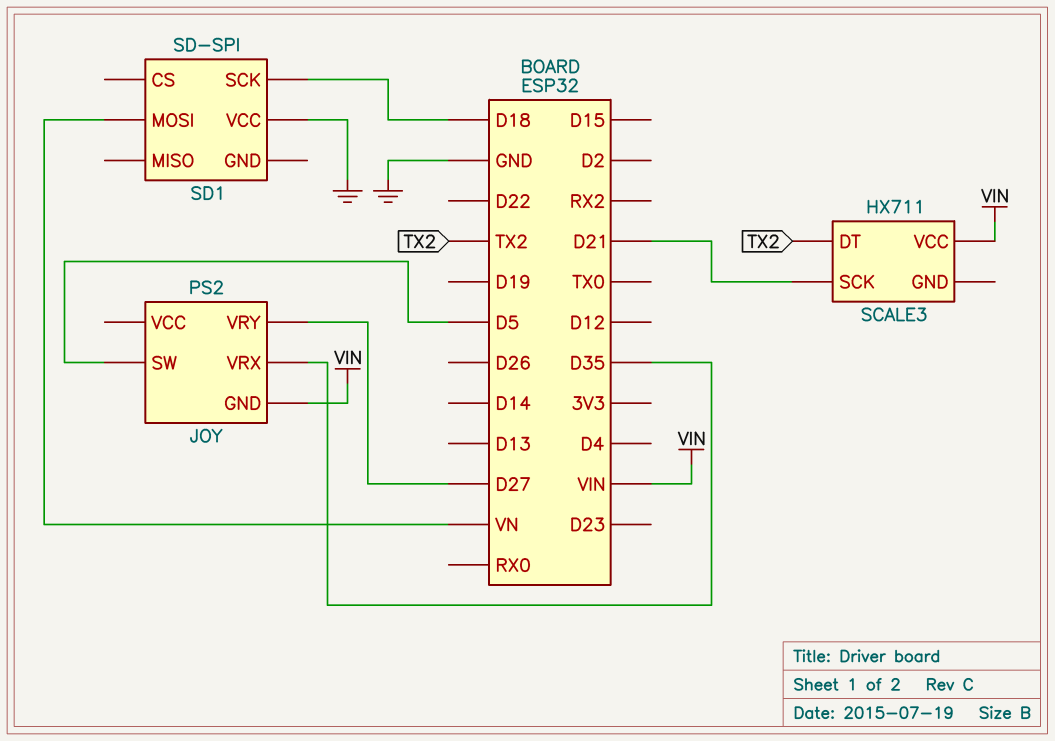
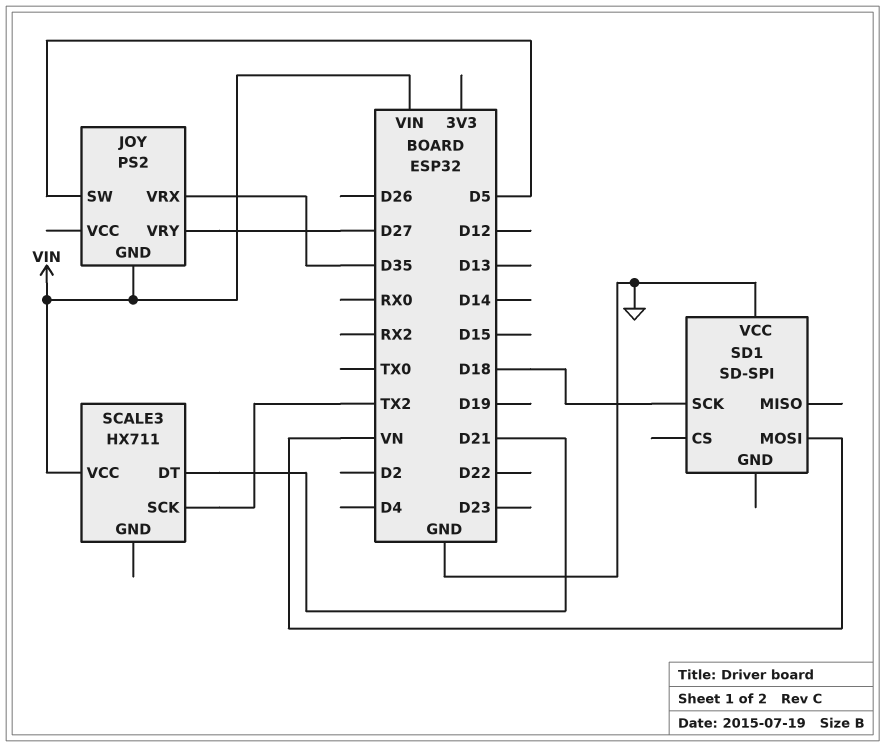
SCALE3 pin DT: TX2 -> D21
SCALE3 pin SCK: D21 -> TX2

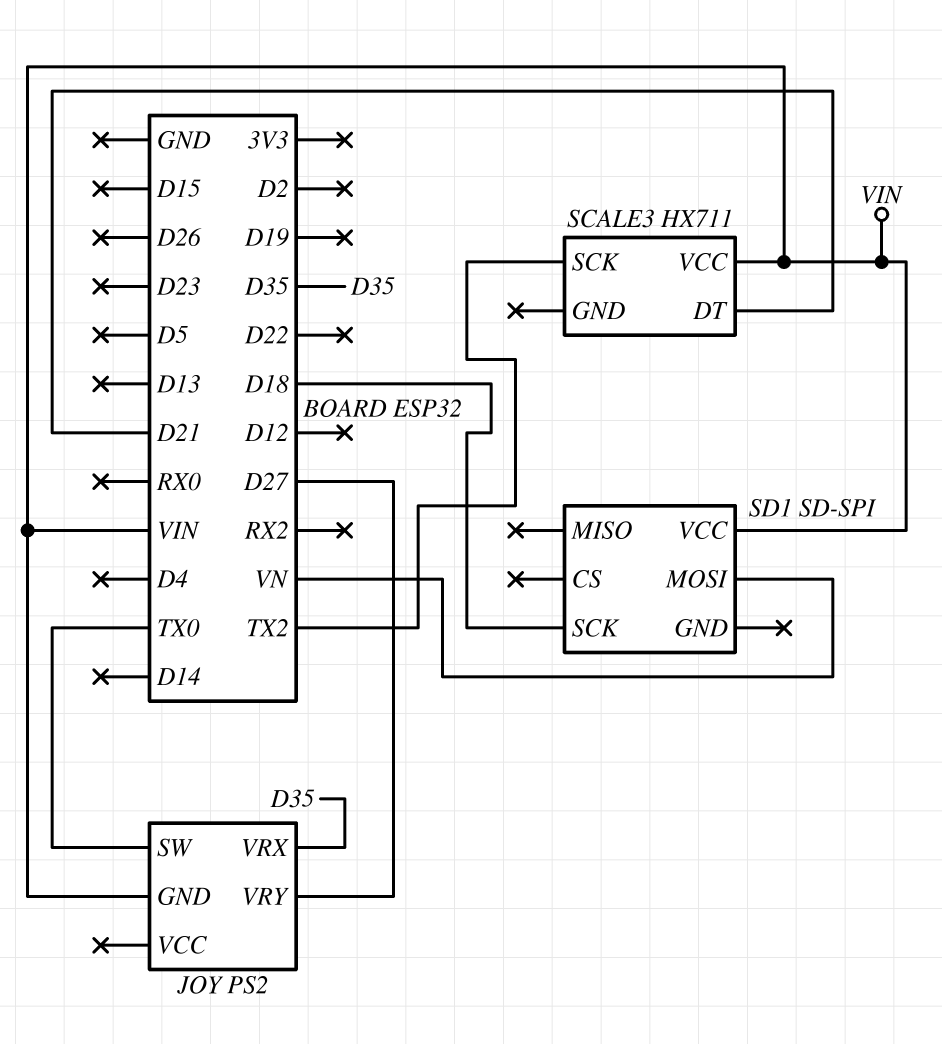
JOY pin SW: D5 -> TX0
SD1 pin VCC: GND -> VIN

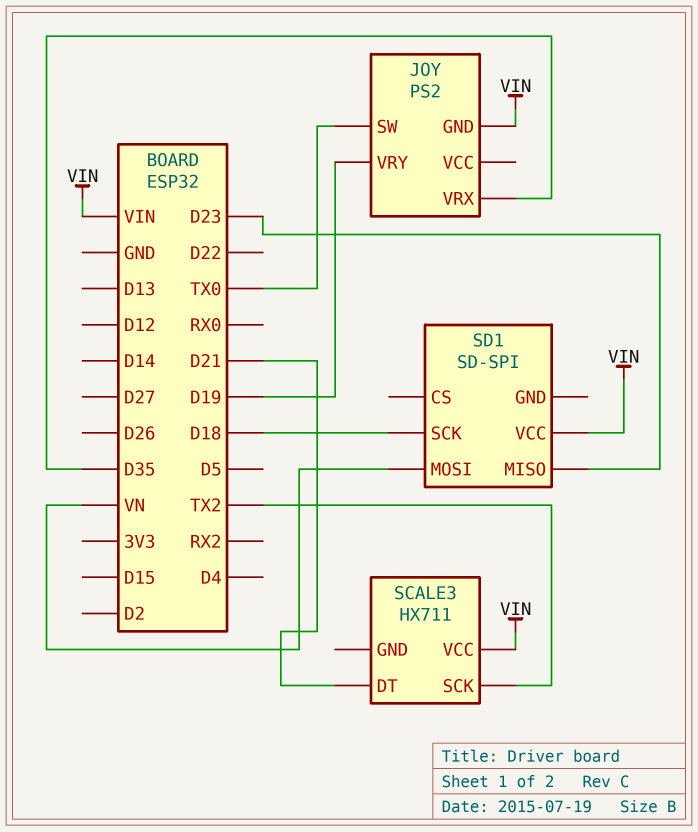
JOY pin VRY: D27 -> D19
SD1 pin MISO: none -> D23

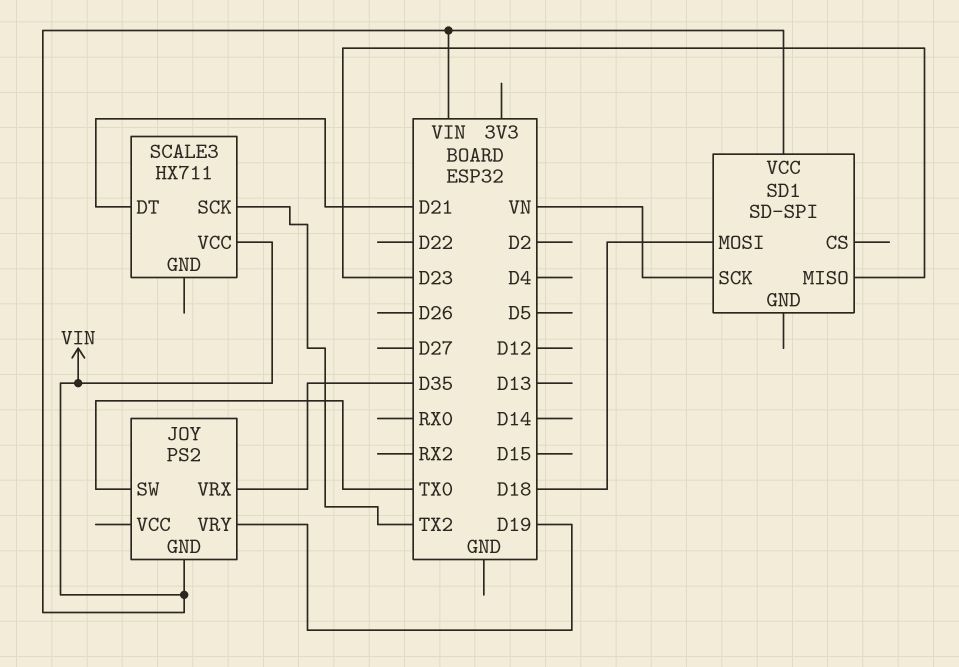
SD1 pin MOSI: VN -> D18
SD1 pin SCK: D18 -> VN

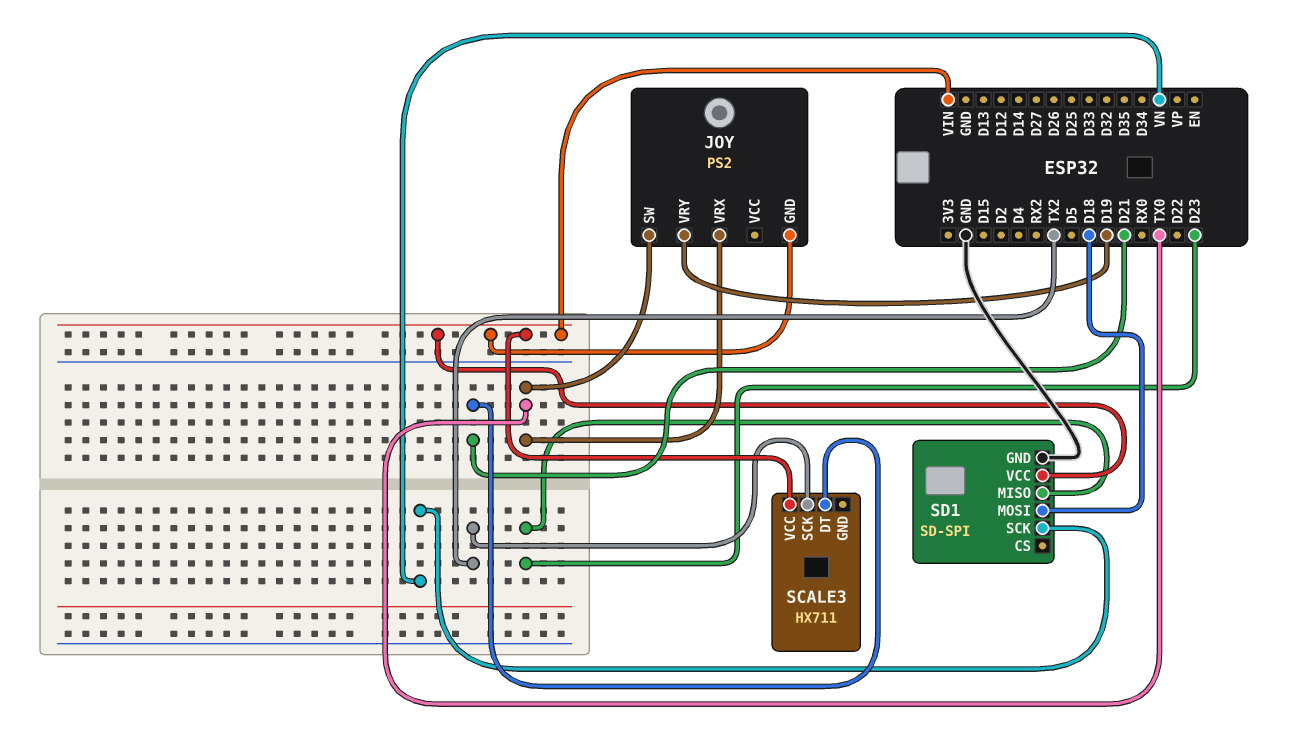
JOY pin VRX: D35 -> TX0
SD1 pin GND: none -> GND

